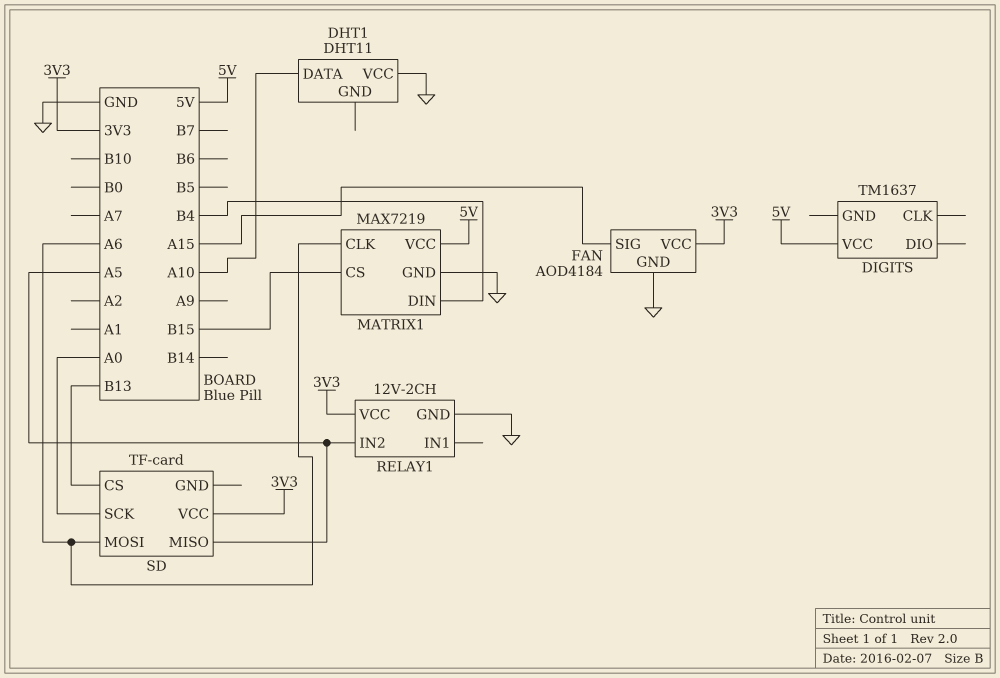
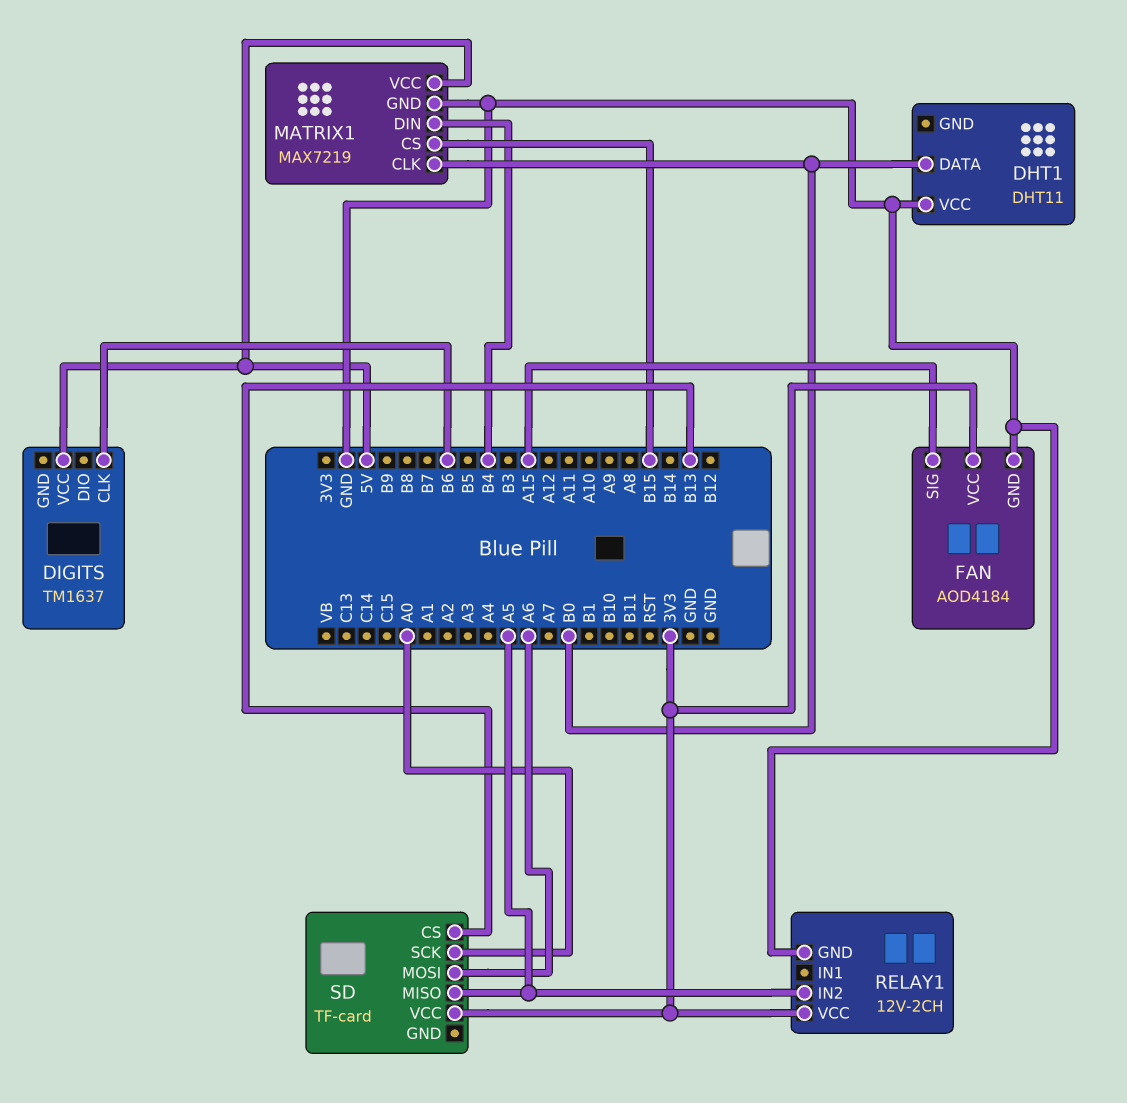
DHT1 pin DATA: A10 -> B0
DIGITS pin CLK: none -> B6
MATRIX1 pin CLK: A6 -> B0

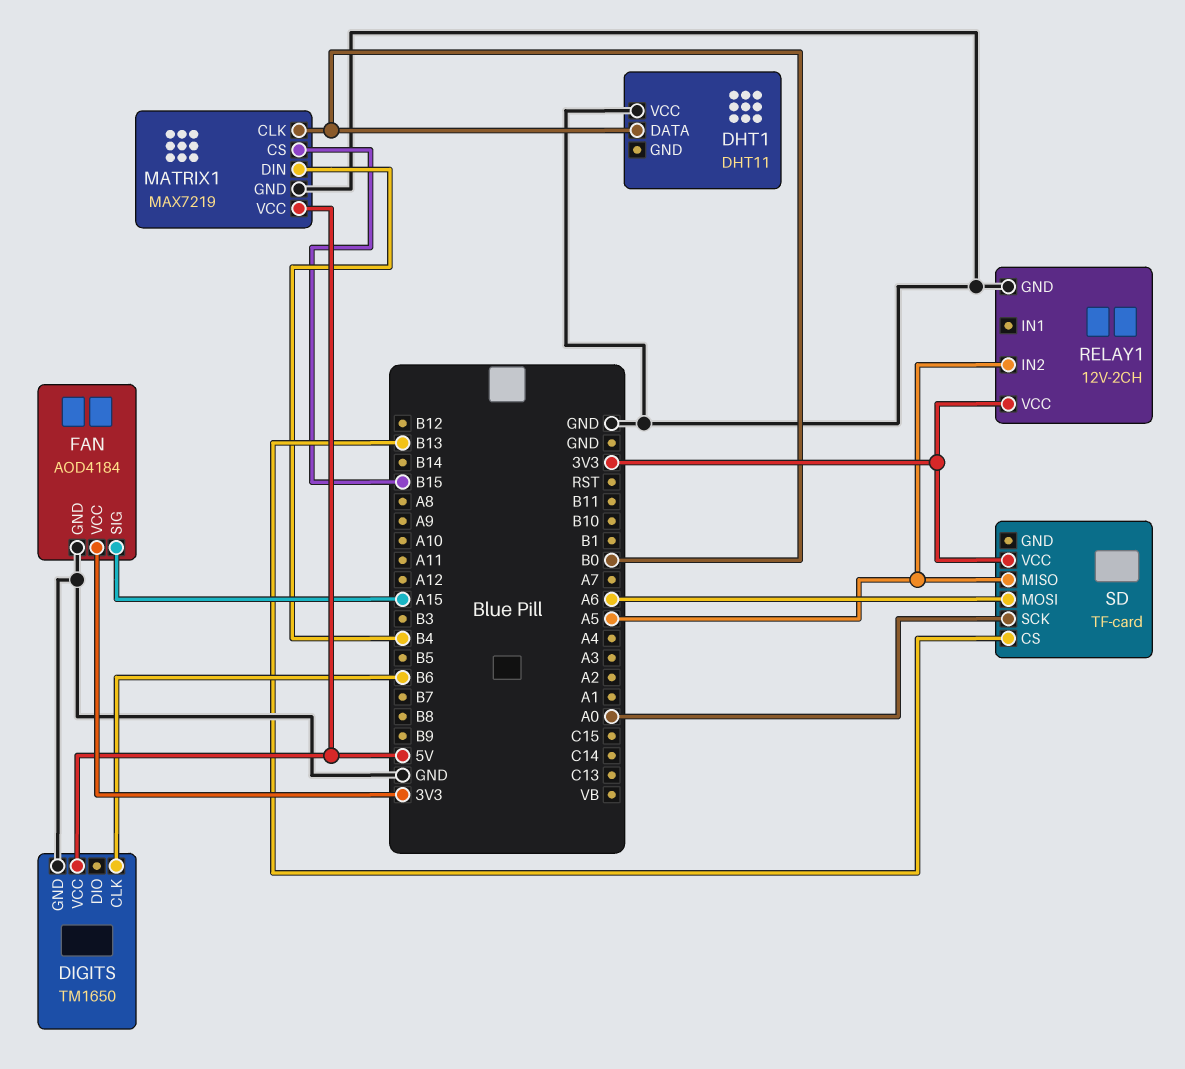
DIGITS: TM1637 -> TM1650
DIGITS pin GND: none -> GND

